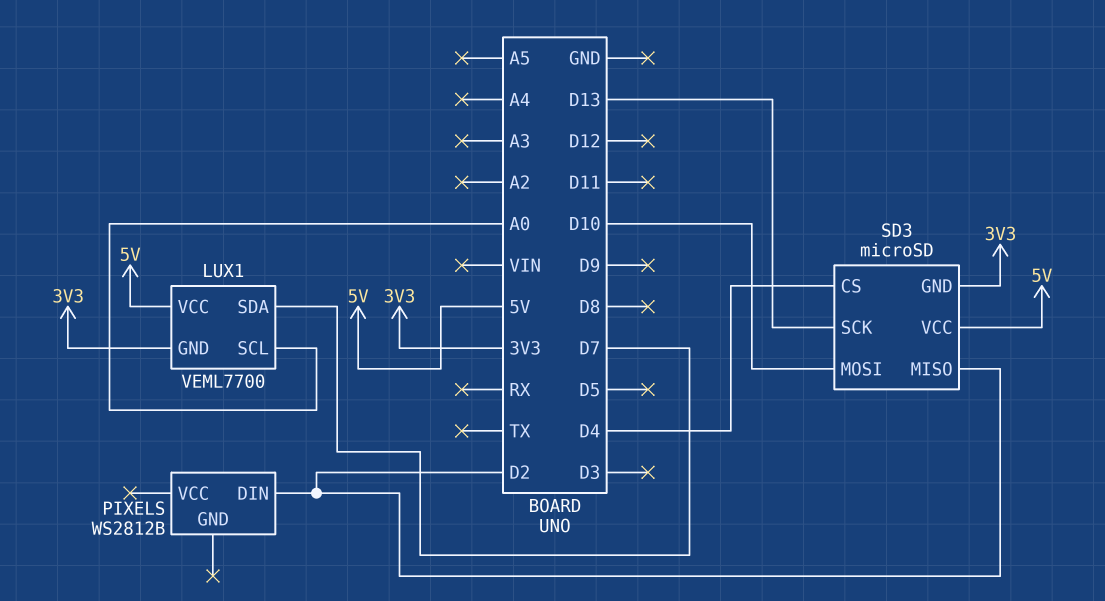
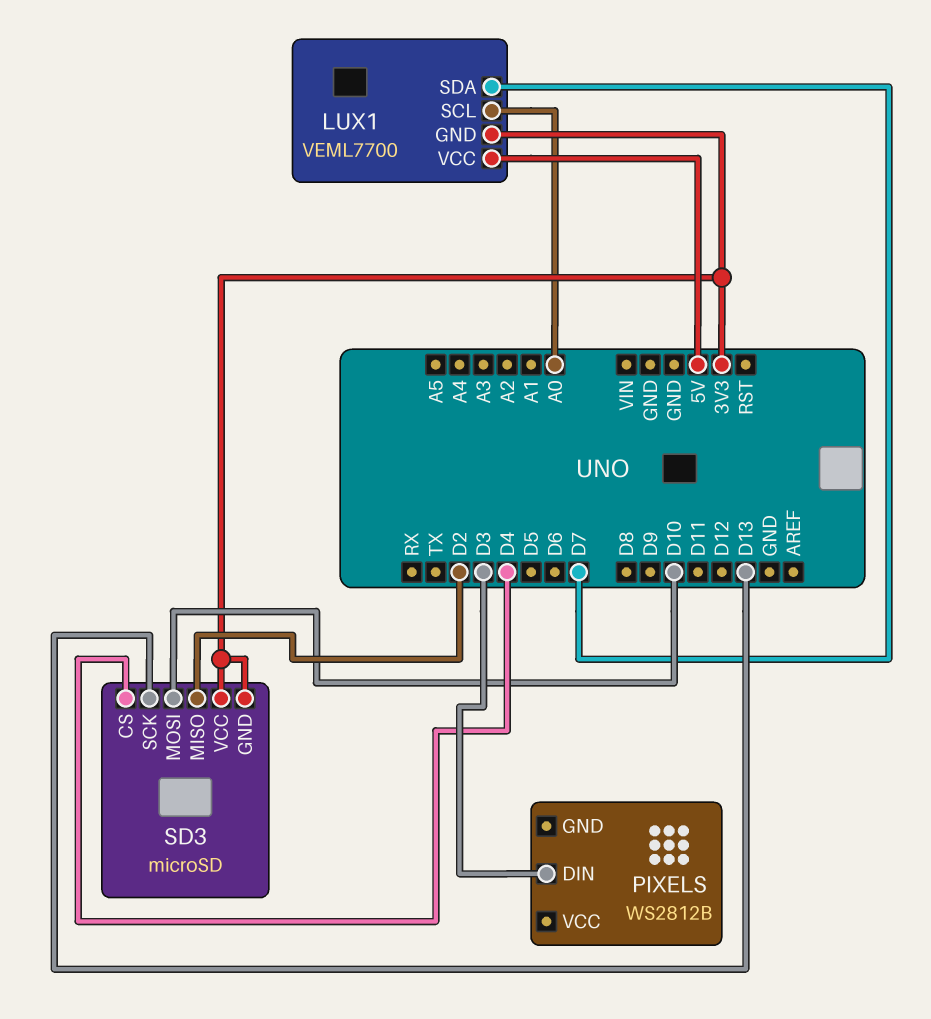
PIXELS pin DIN: D2 -> D3
SD3 pin VCC: 5V -> 3V3

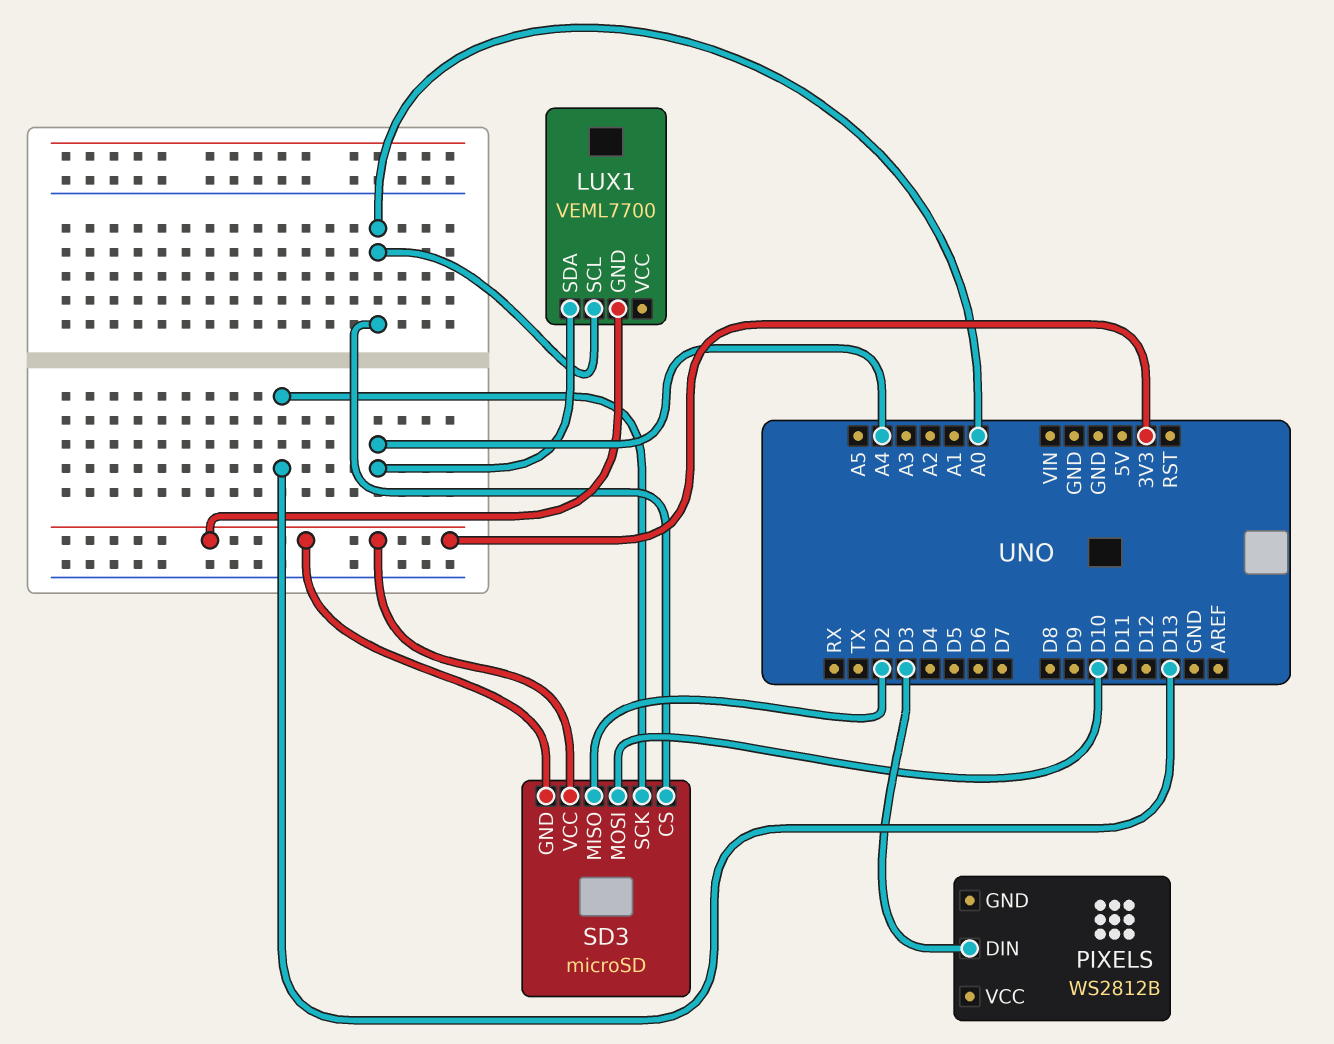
LUX1 pin SDA: D7 -> A4
LUX1 pin VCC: 5V -> none
SD3 pin CS: D4 -> A0

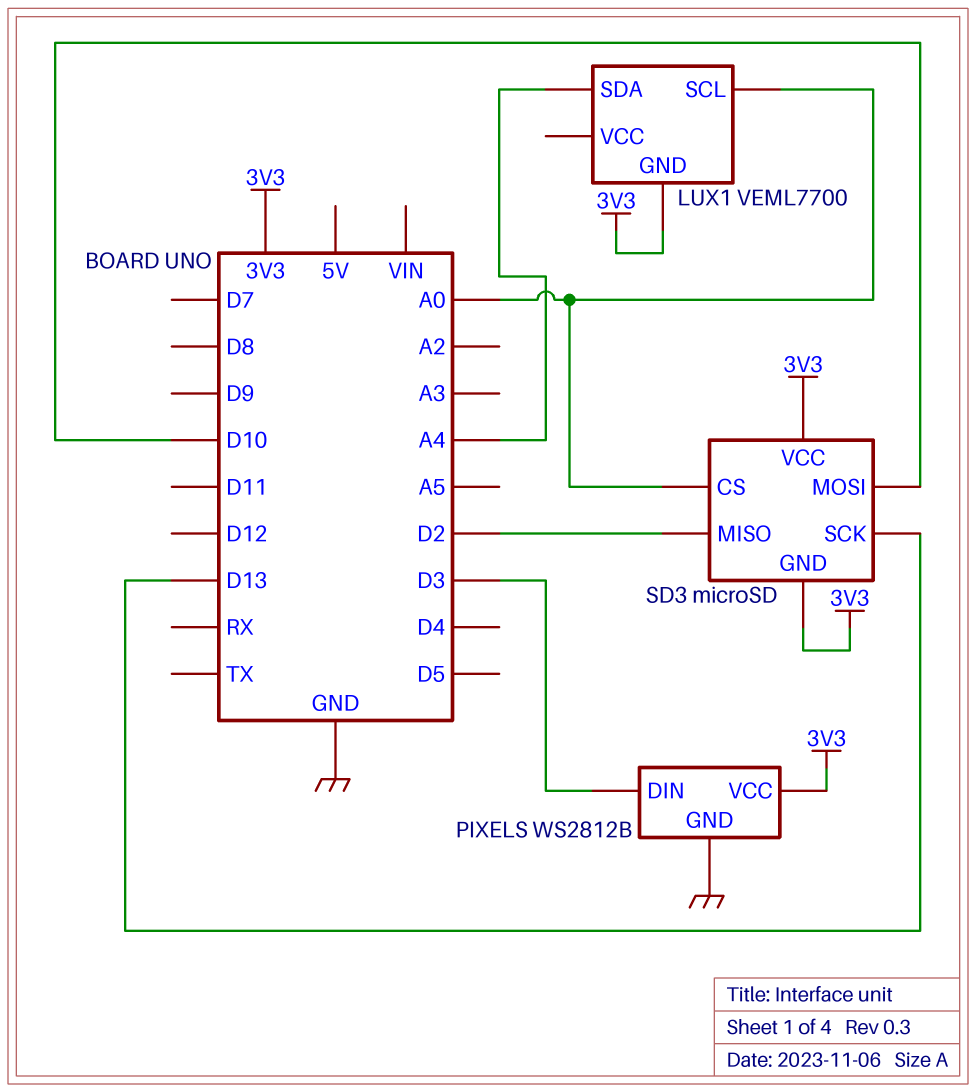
PIXELS pin GND: none -> GND
PIXELS pin VCC: none -> 3V3

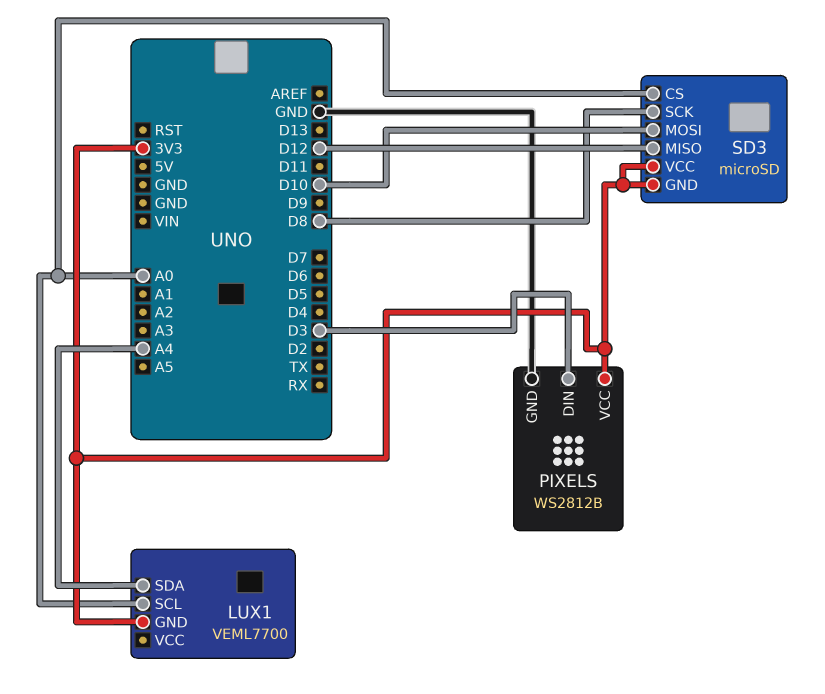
SD3 pin MISO: D2 -> D12
SD3 pin SCK: D13 -> D8

